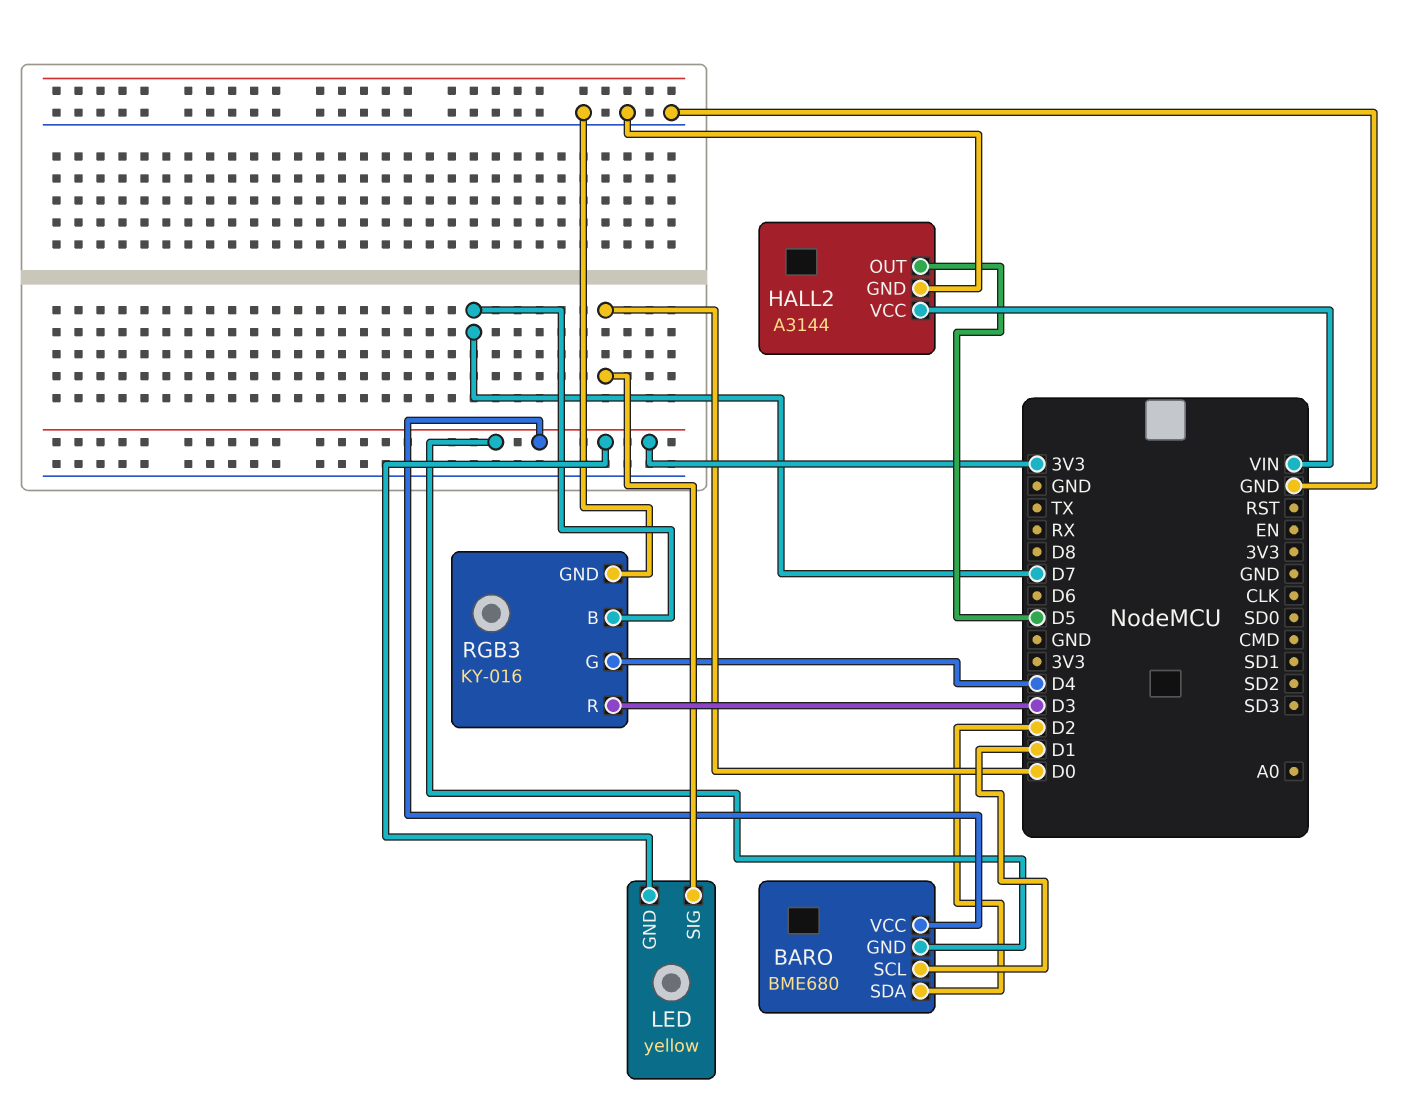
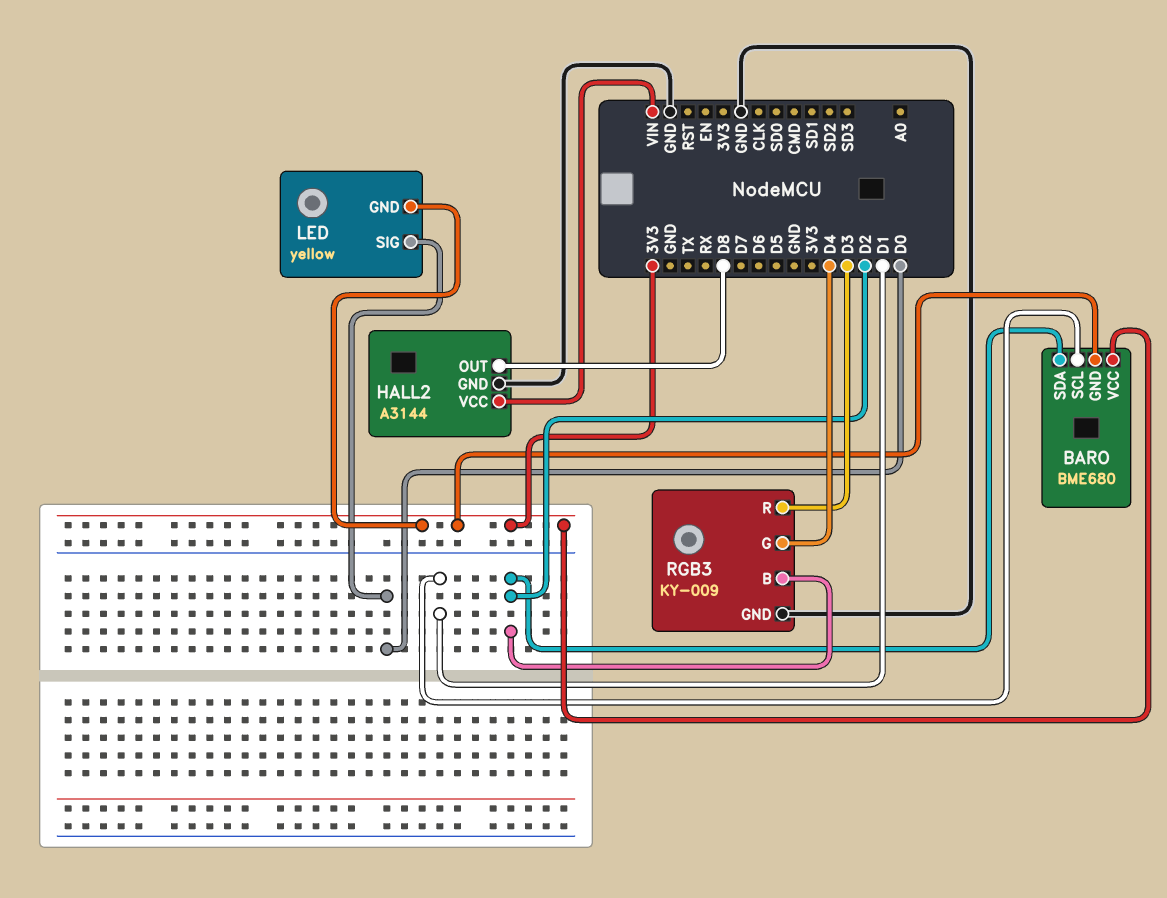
HALL2 pin OUT: D5 -> D8
RGB3: KY-016 -> KY-009
RGB3 pin B: D7 -> D2

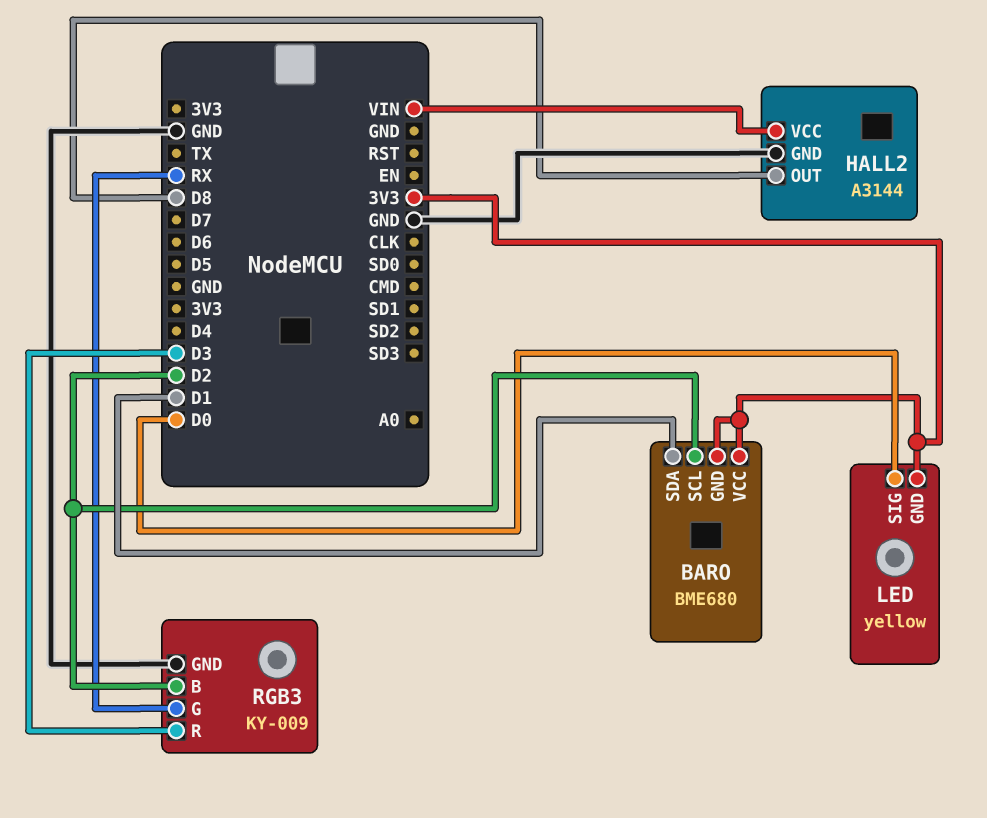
BARO pin SCL: D1 -> D2
BARO pin SDA: D2 -> D1
RGB3 pin G: D4 -> RX

